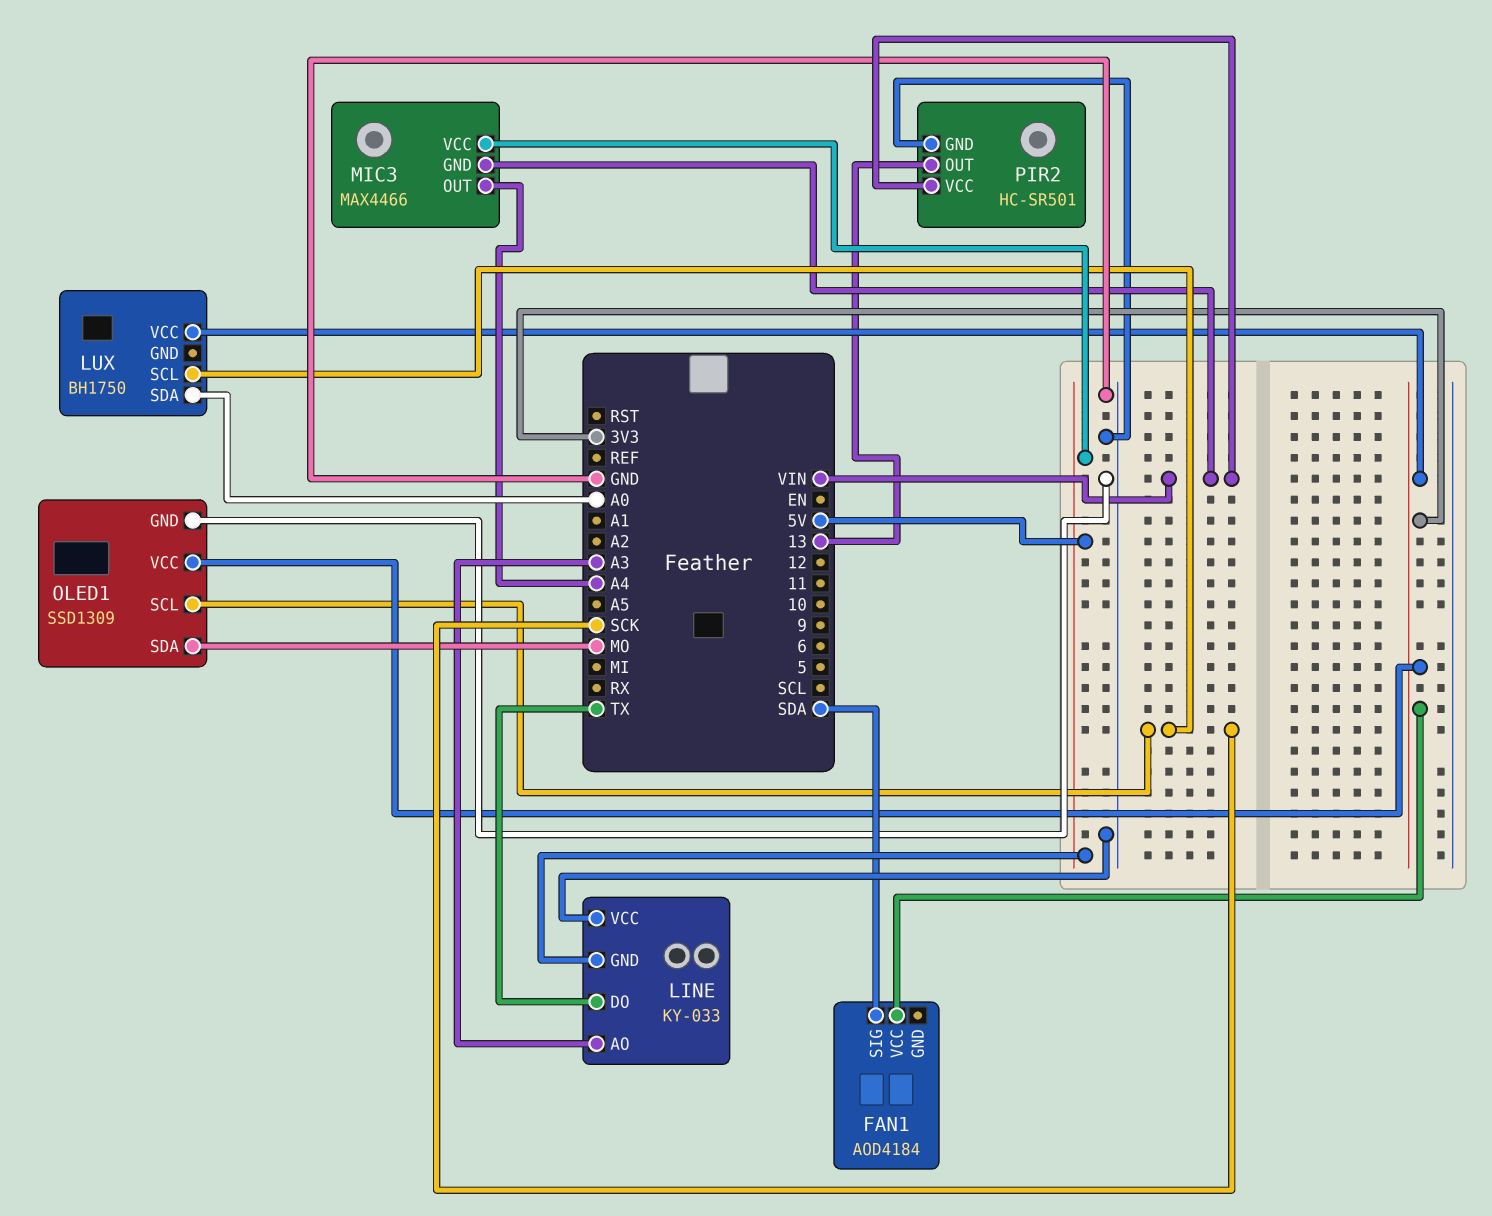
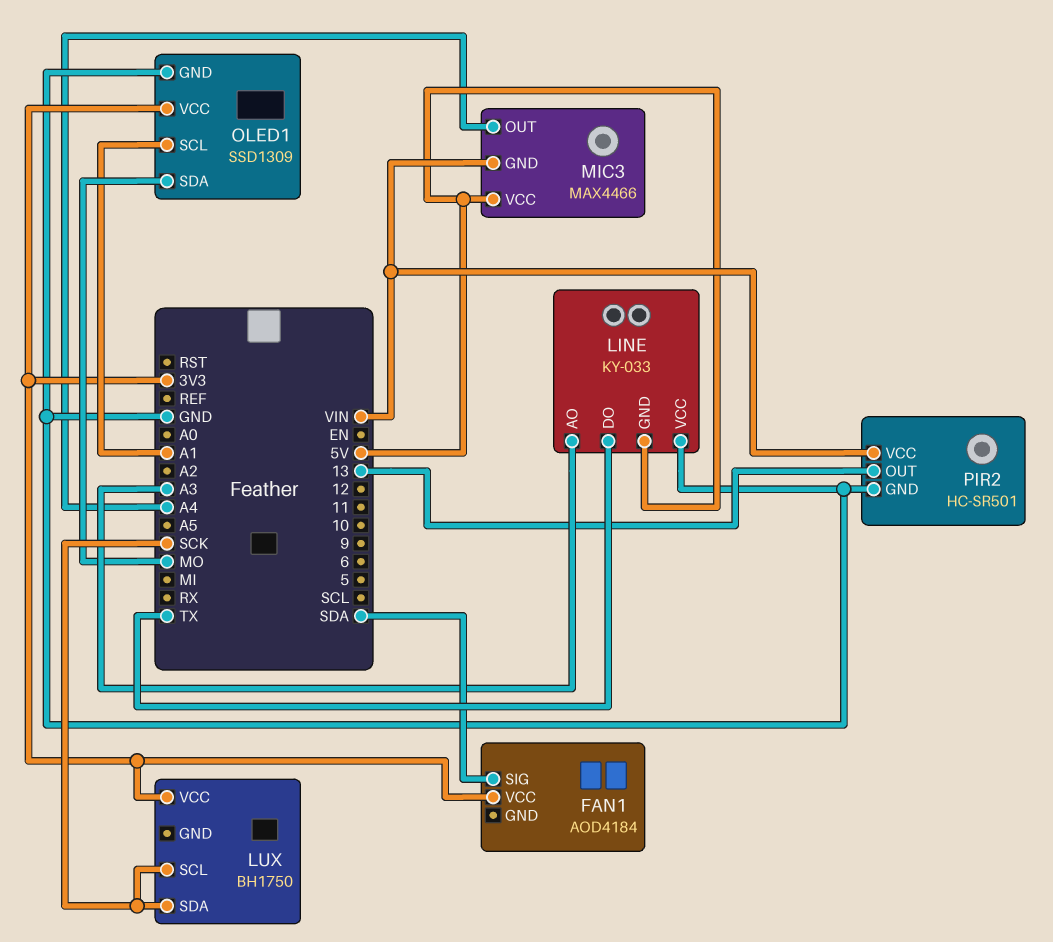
LUX pin SDA: A0 -> SCK
OLED1 pin SCL: SCK -> A1

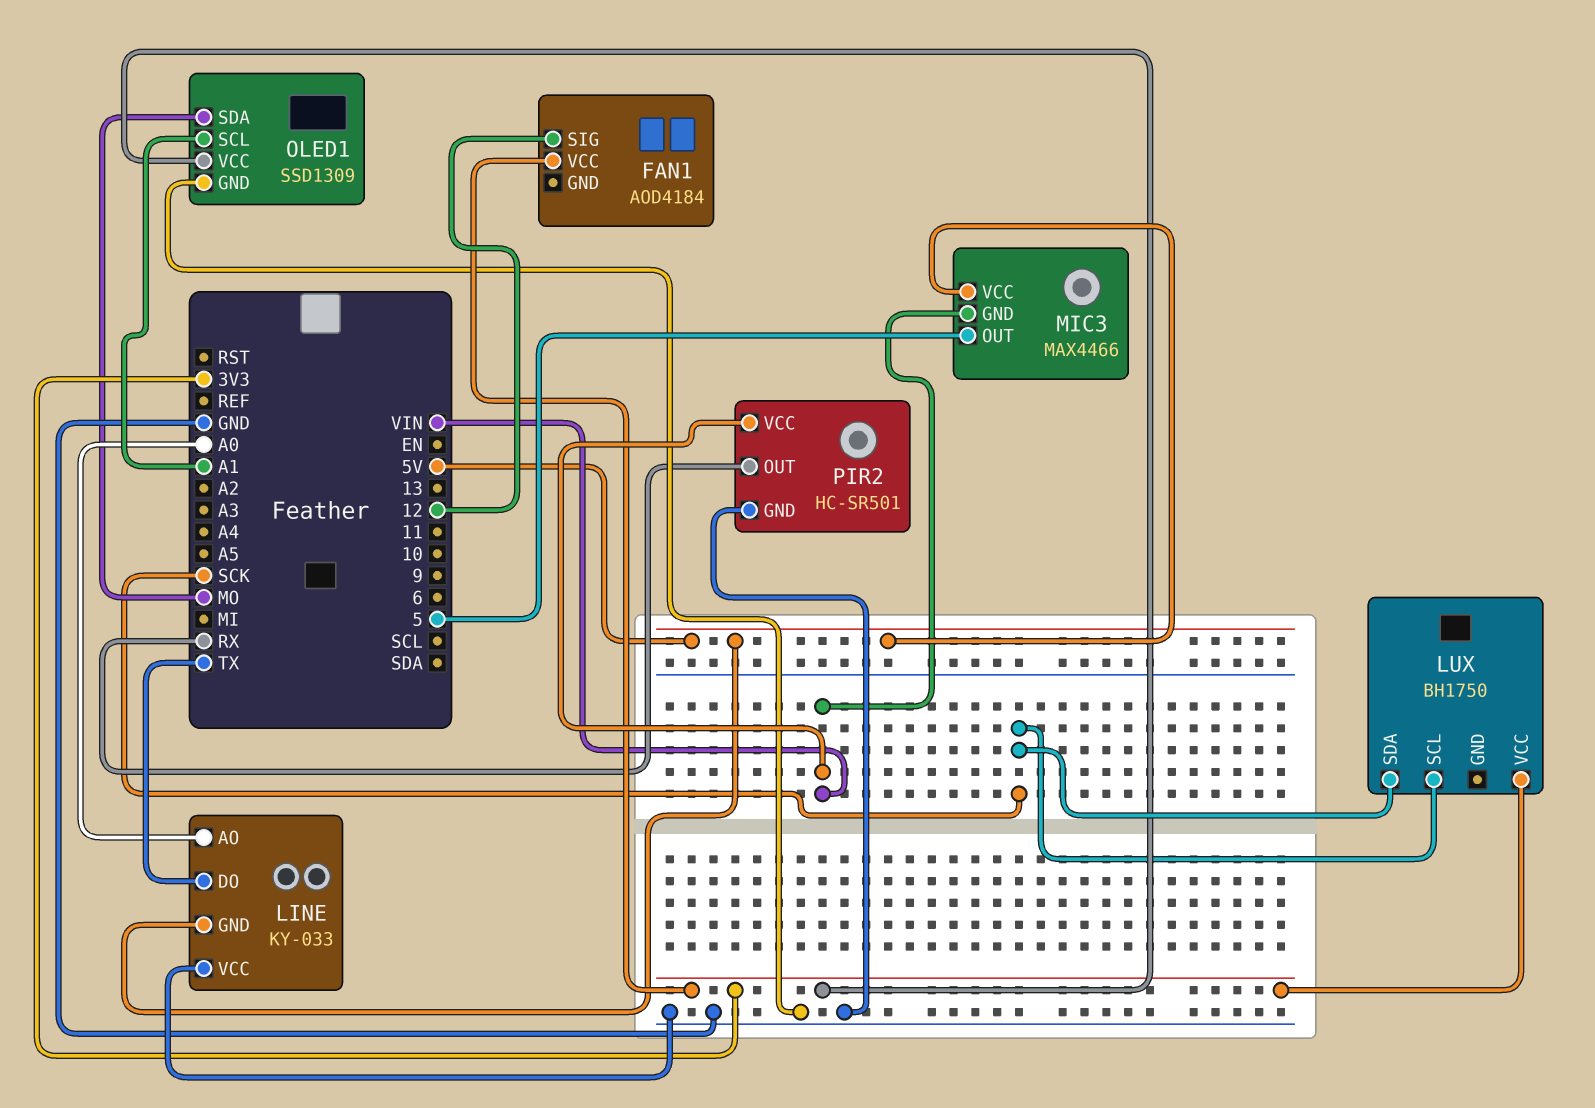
FAN1 pin SIG: SDA -> 12
LINE pin AO: A3 -> A0
MIC3 pin OUT: A4 -> 5
PIR2 pin OUT: 13 -> RX

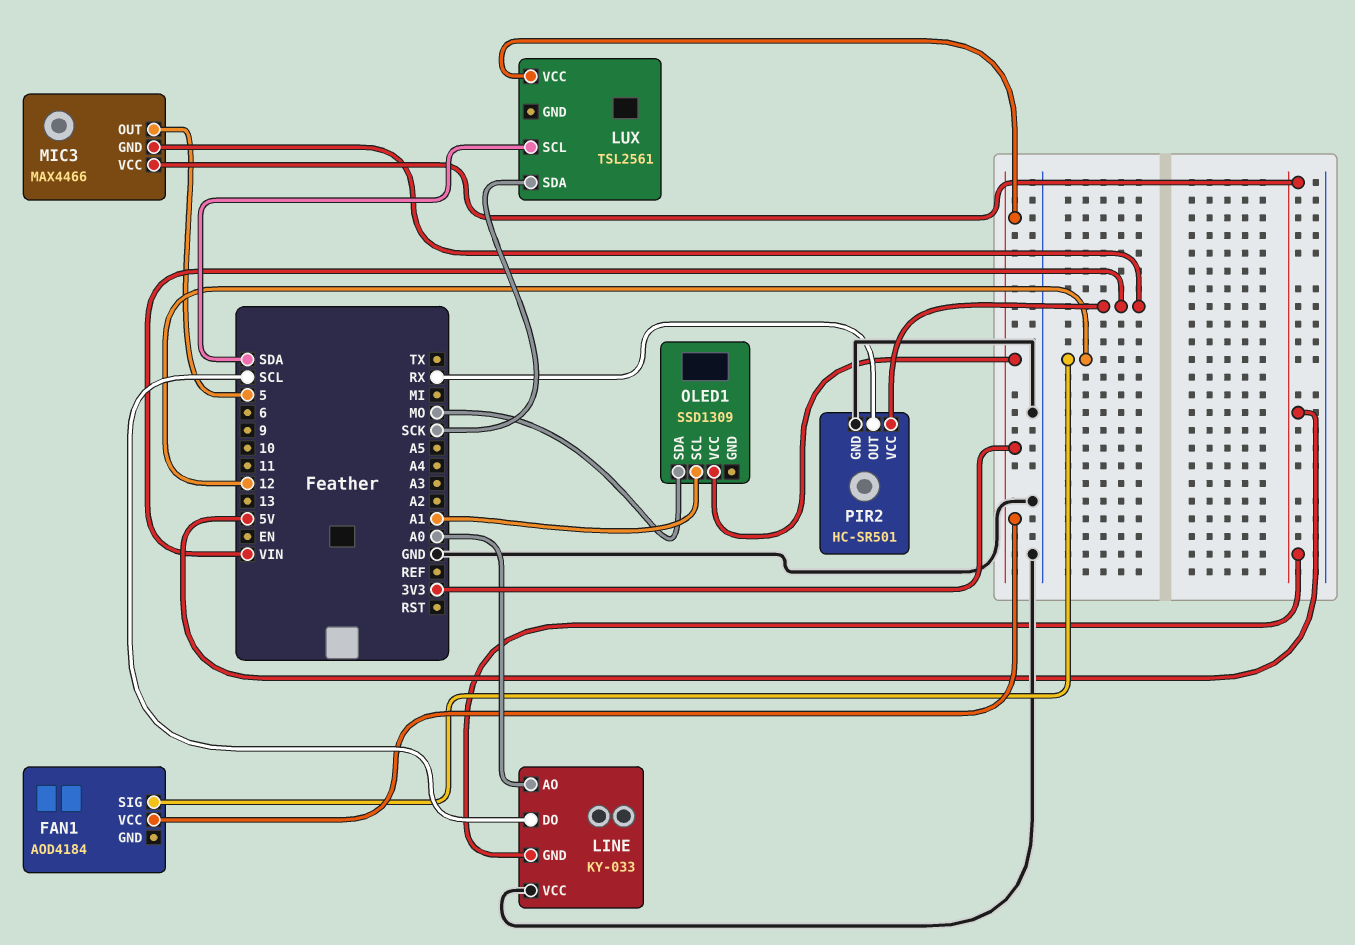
LINE pin DO: TX -> SCL
LUX: BH1750 -> TSL2561
LUX pin SCL: SCK -> SDA
OLED1 pin GND: GND -> none

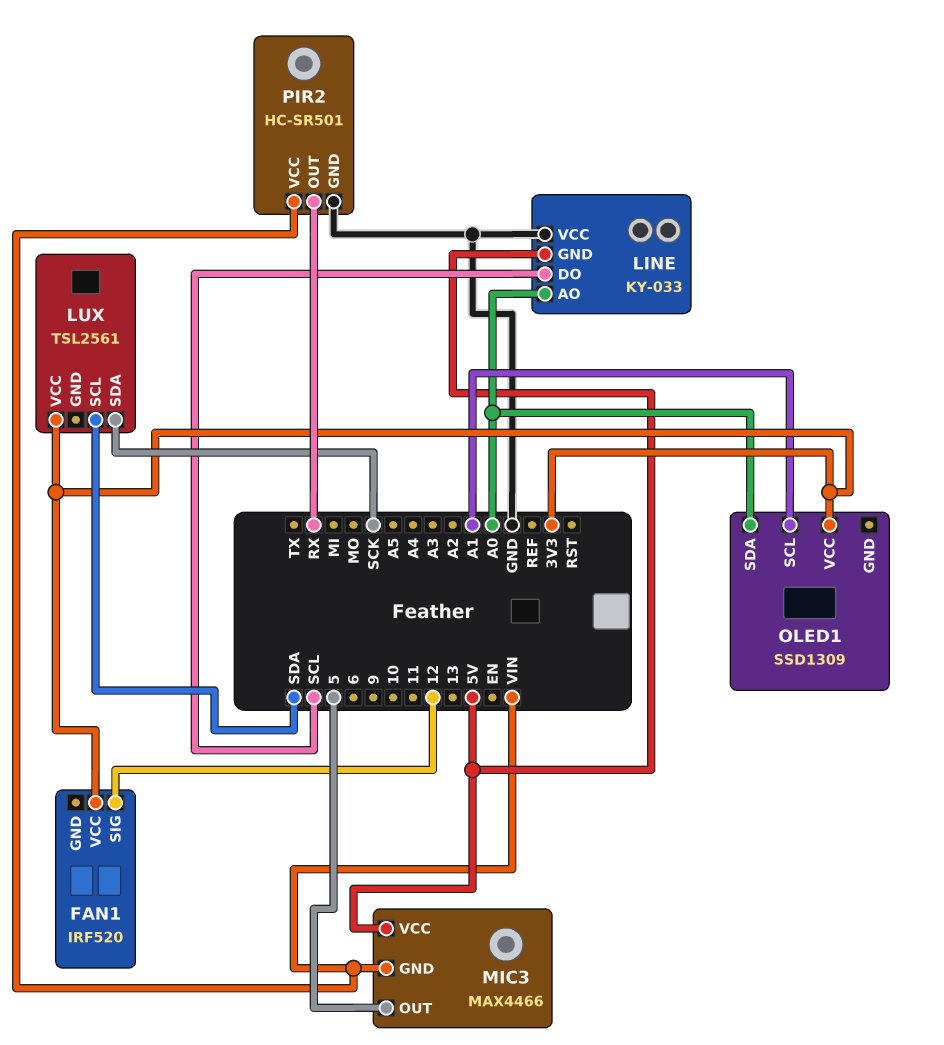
FAN1: AOD4184 -> IRF520
OLED1 pin SDA: MO -> A0

